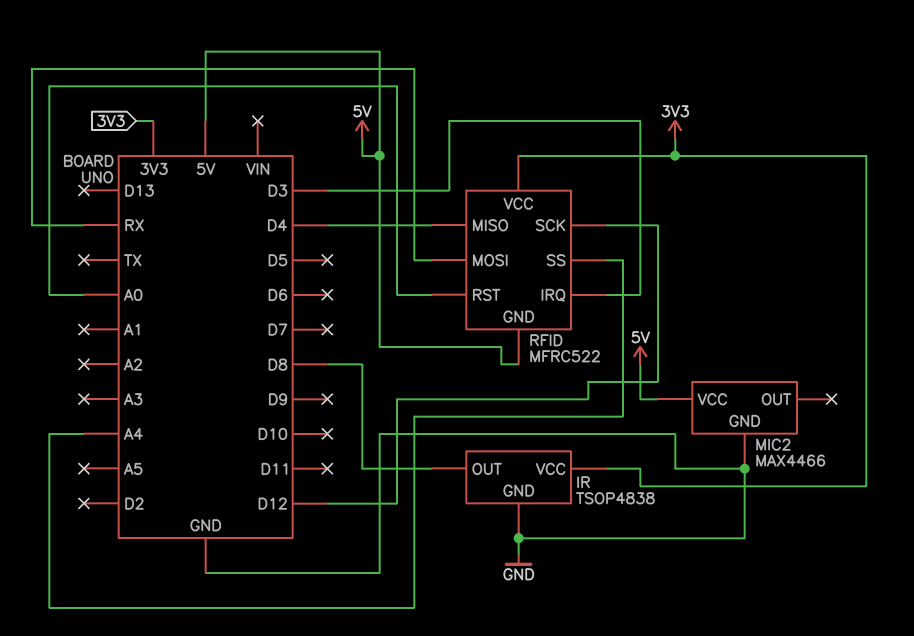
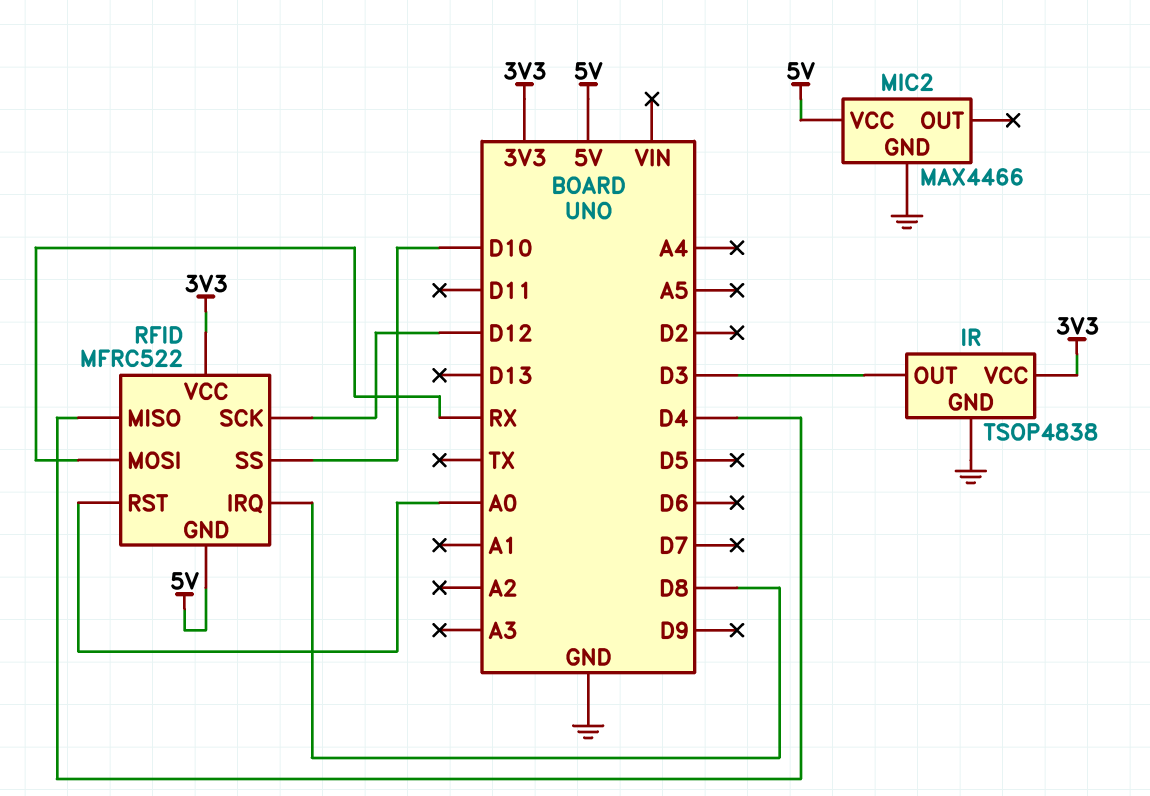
IR pin OUT: D8 -> D3
RFID pin IRQ: D3 -> D8
RFID pin SS: A4 -> D10

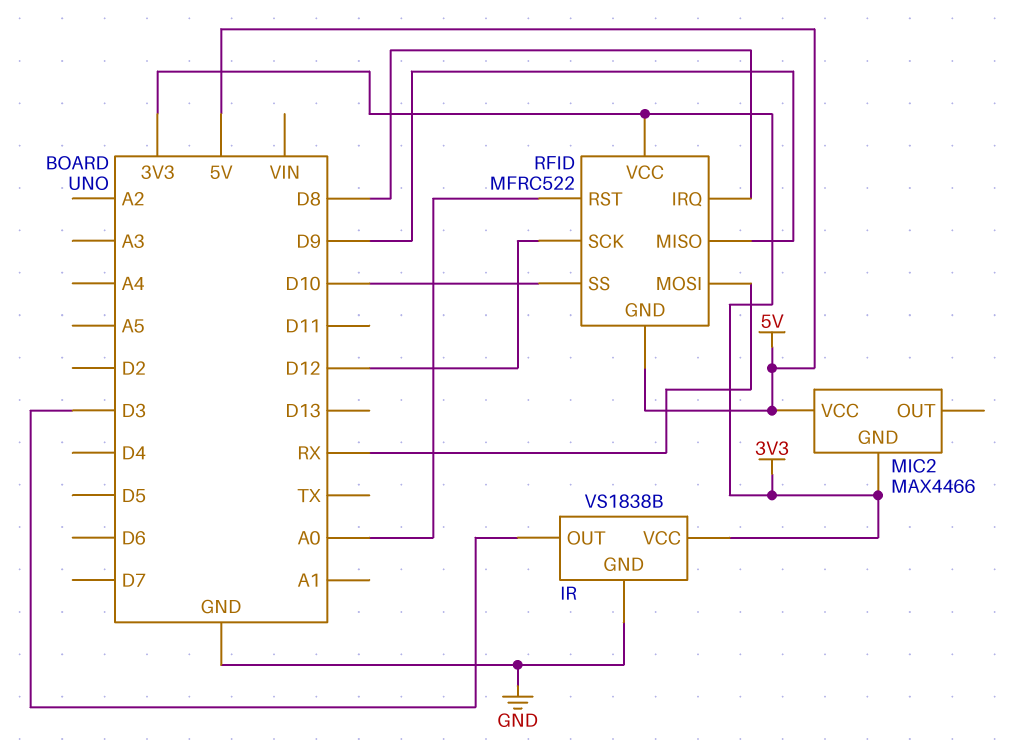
IR: TSOP4838 -> VS1838B
MIC2 pin GND: GND -> 3V3
RFID pin MISO: D4 -> D9

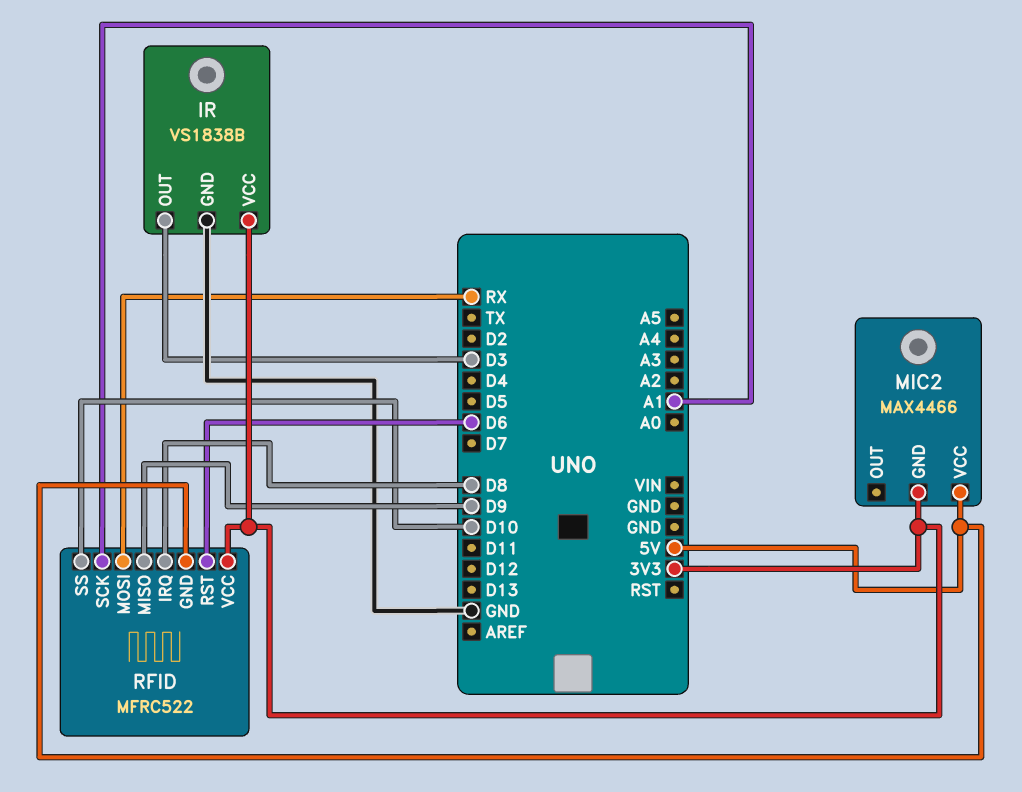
RFID pin RST: A0 -> D6
RFID pin SCK: D12 -> A1

